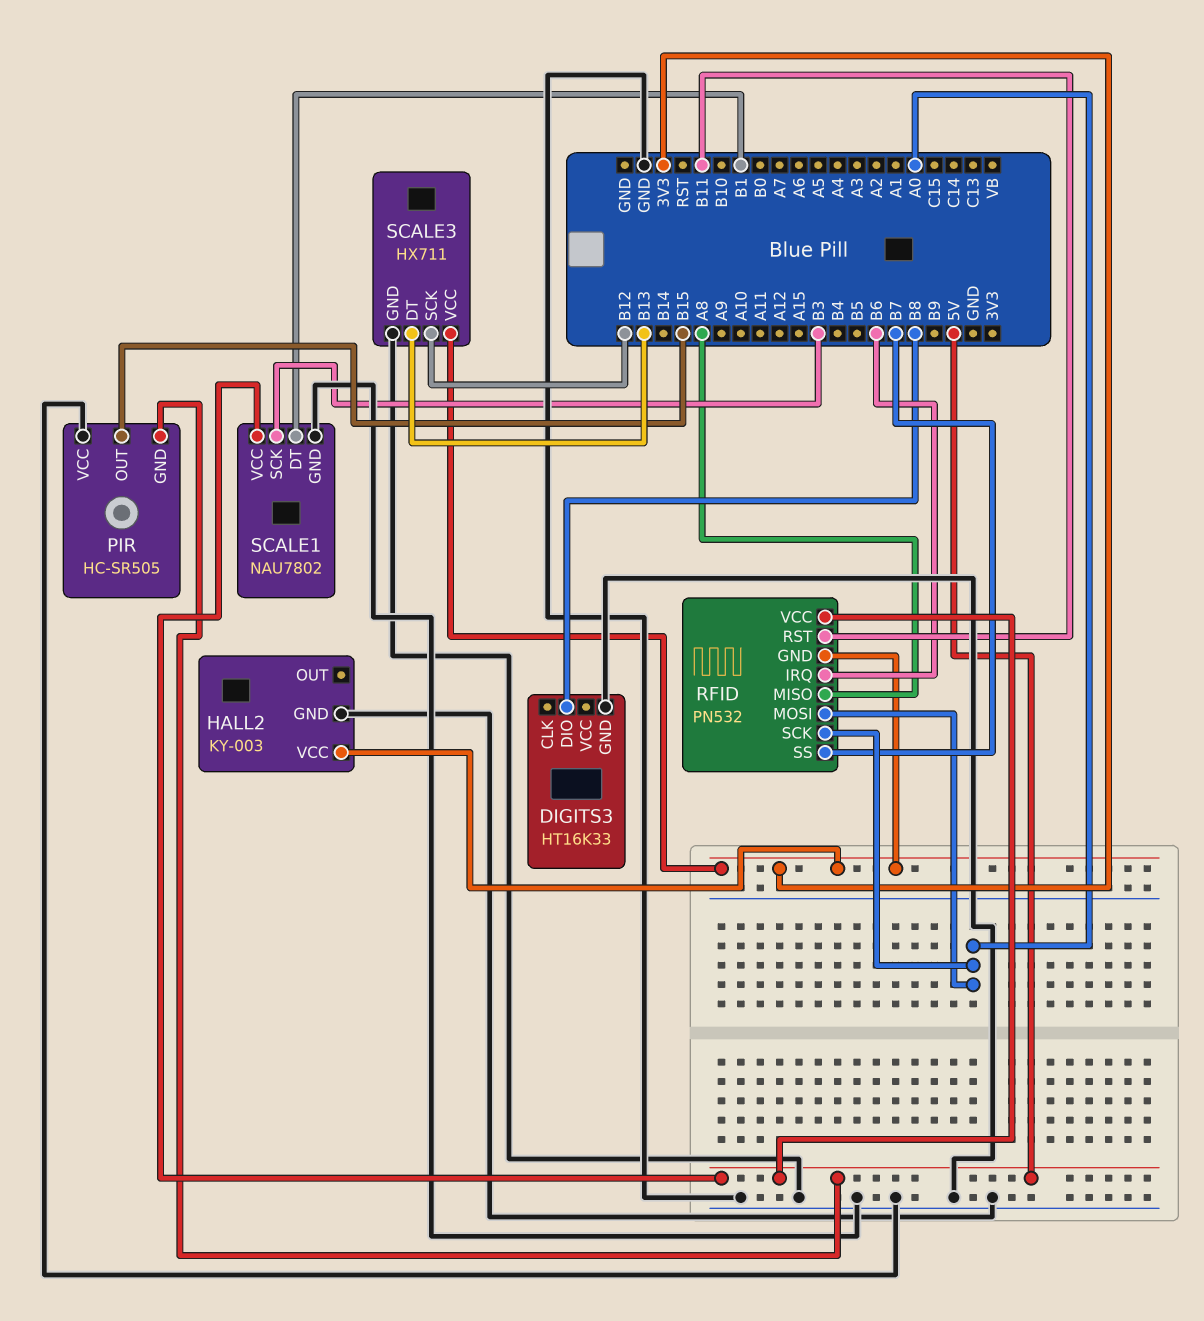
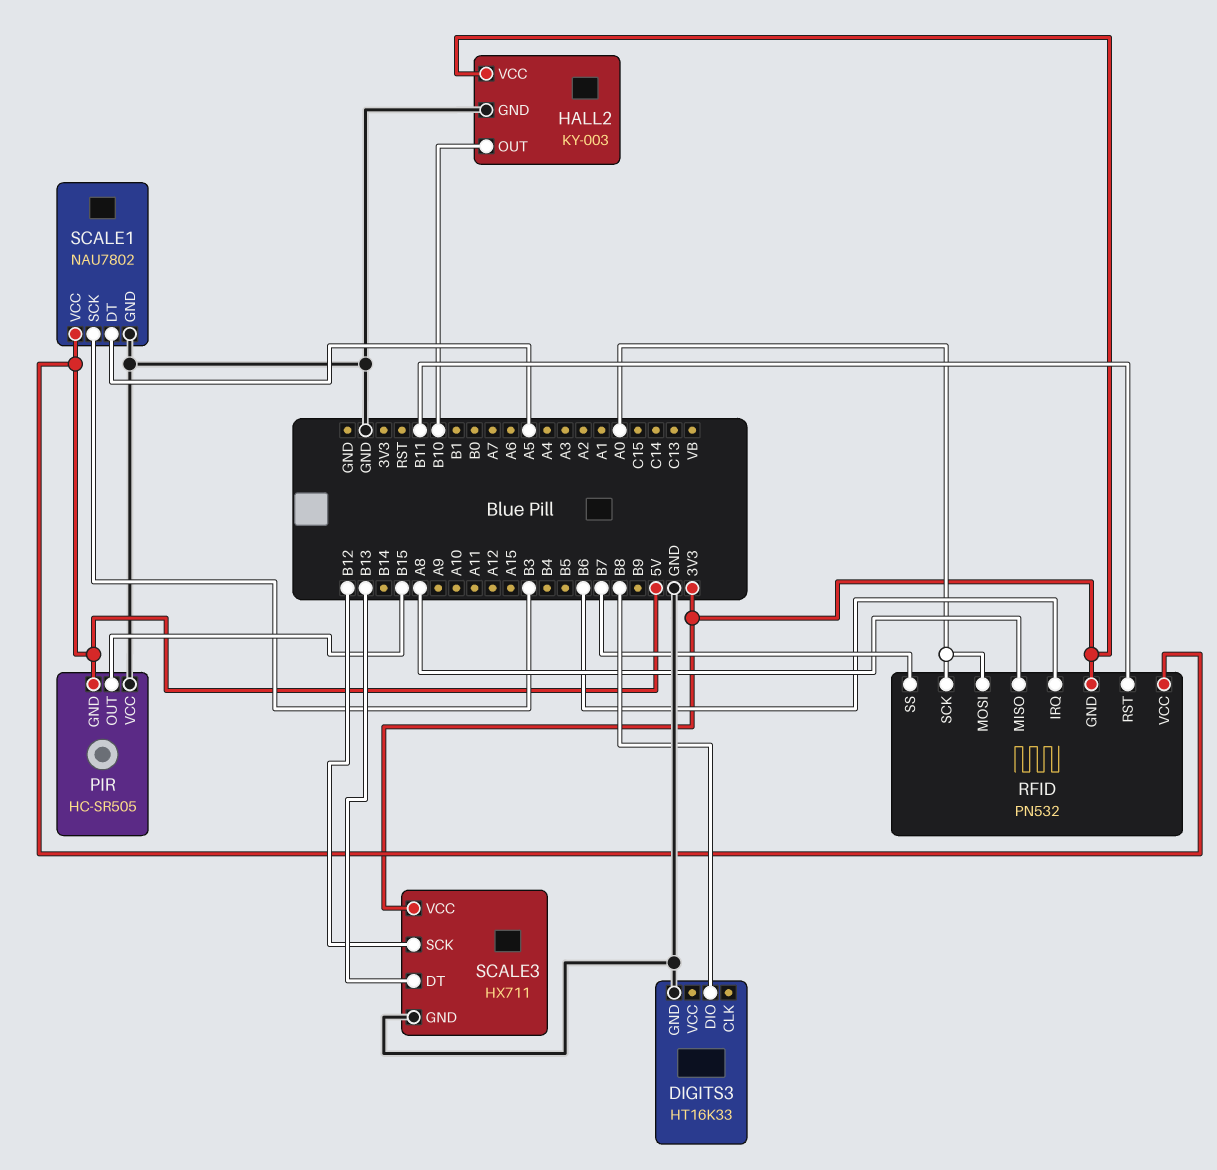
HALL2 pin OUT: none -> B10
SCALE1 pin DT: B1 -> A5

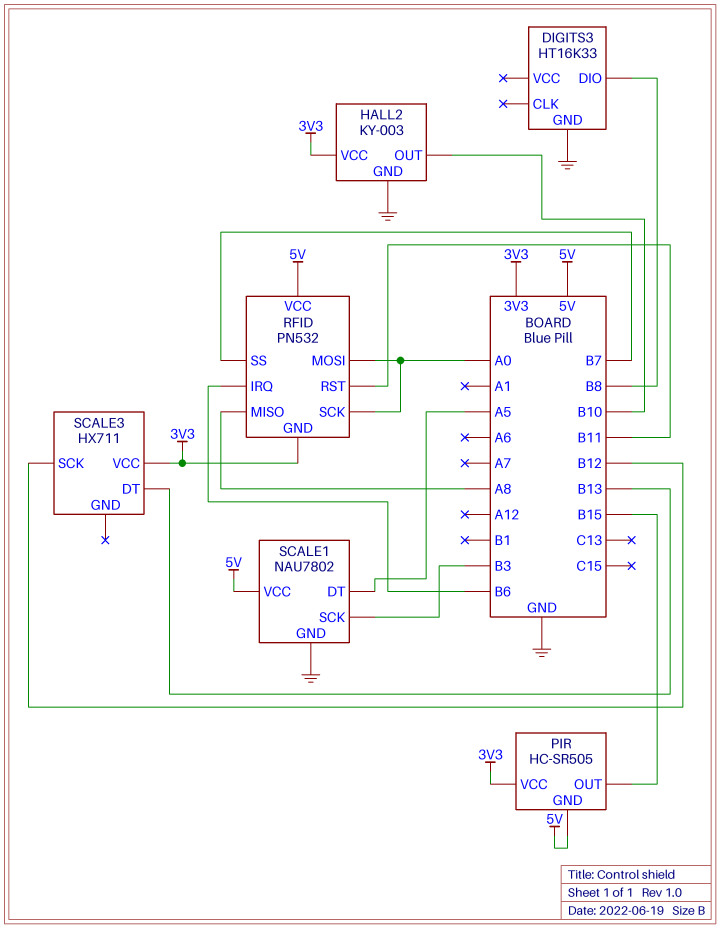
PIR pin VCC: GND -> 3V3
SCALE3 pin GND: GND -> none

